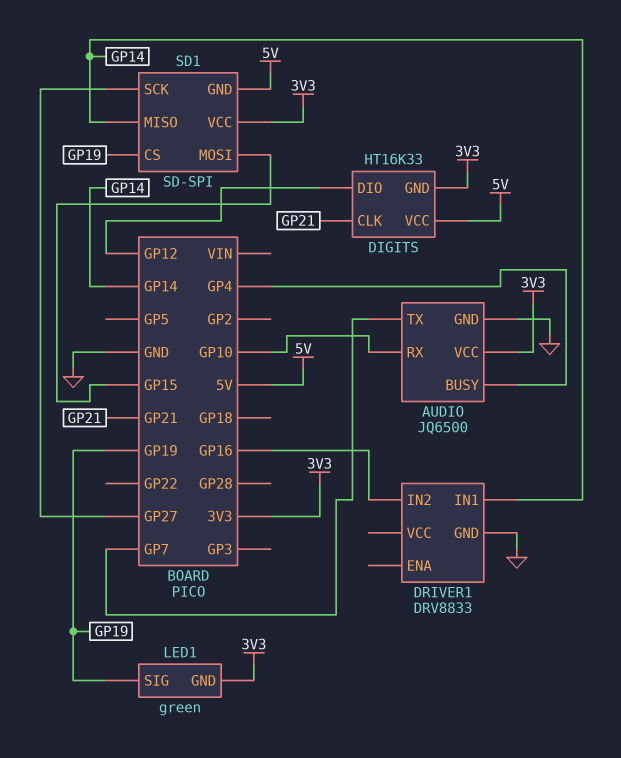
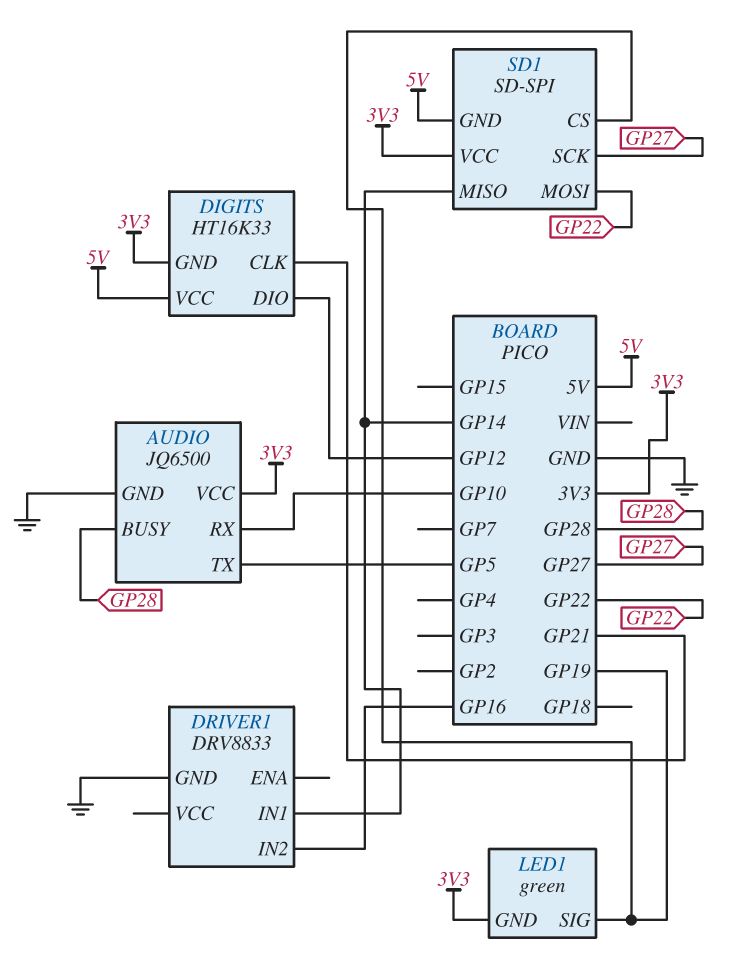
AUDIO pin BUSY: GP4 -> GP28
AUDIO pin TX: GP7 -> GP5
SD1 pin MOSI: GP15 -> GP22

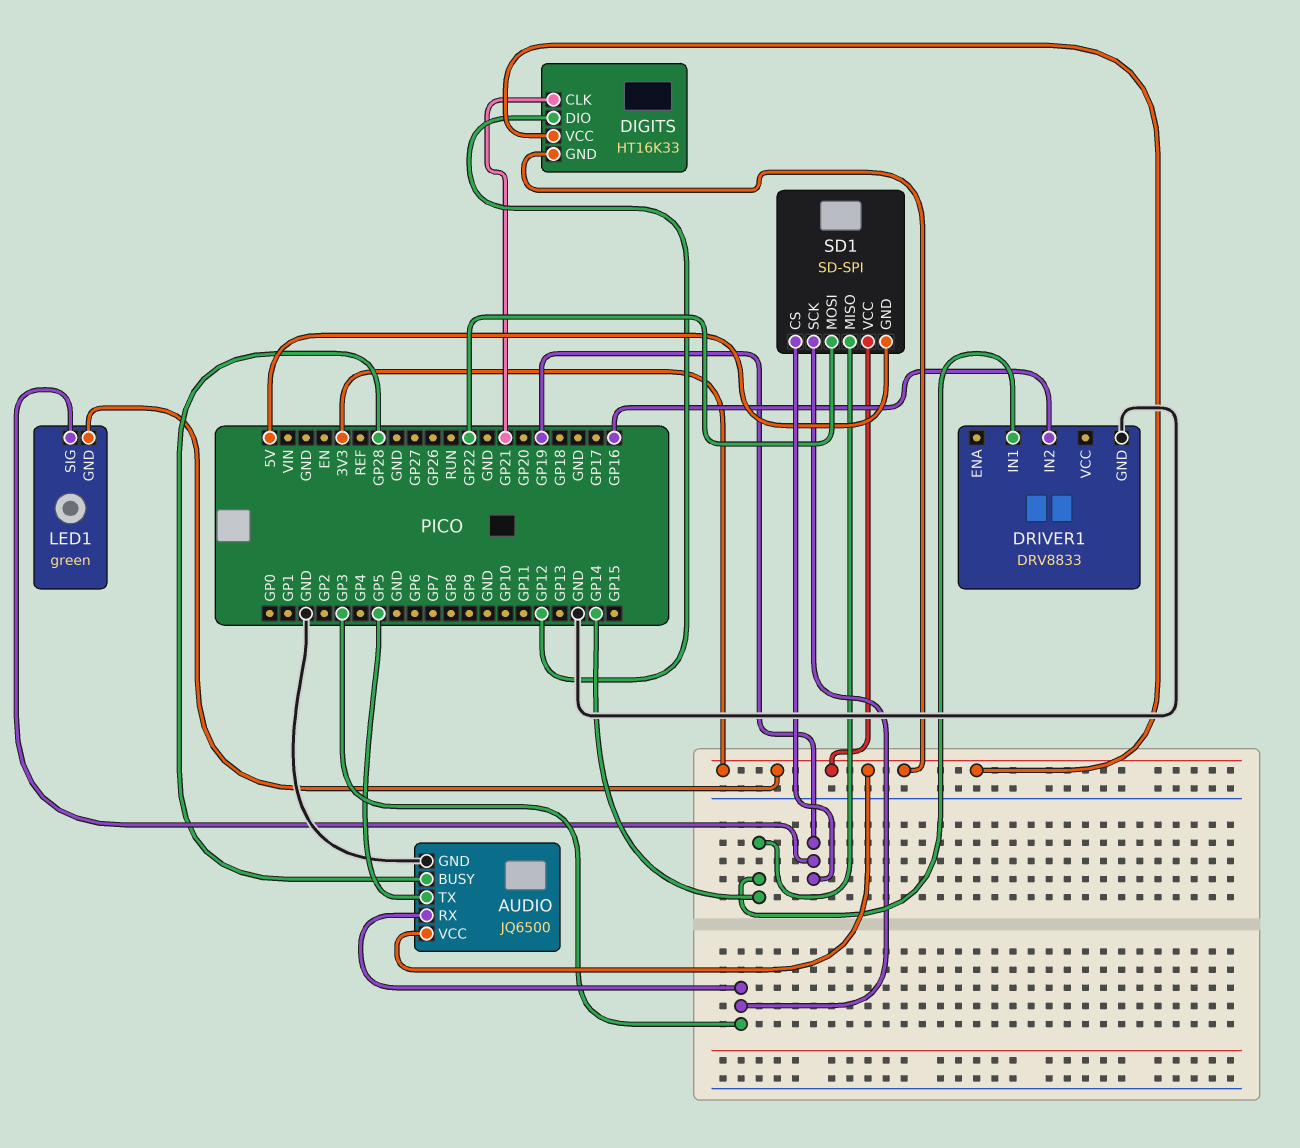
AUDIO pin RX: GP10 -> GP3
DIGITS pin VCC: 5V -> 3V3
SD1 pin SCK: GP27 -> GP3

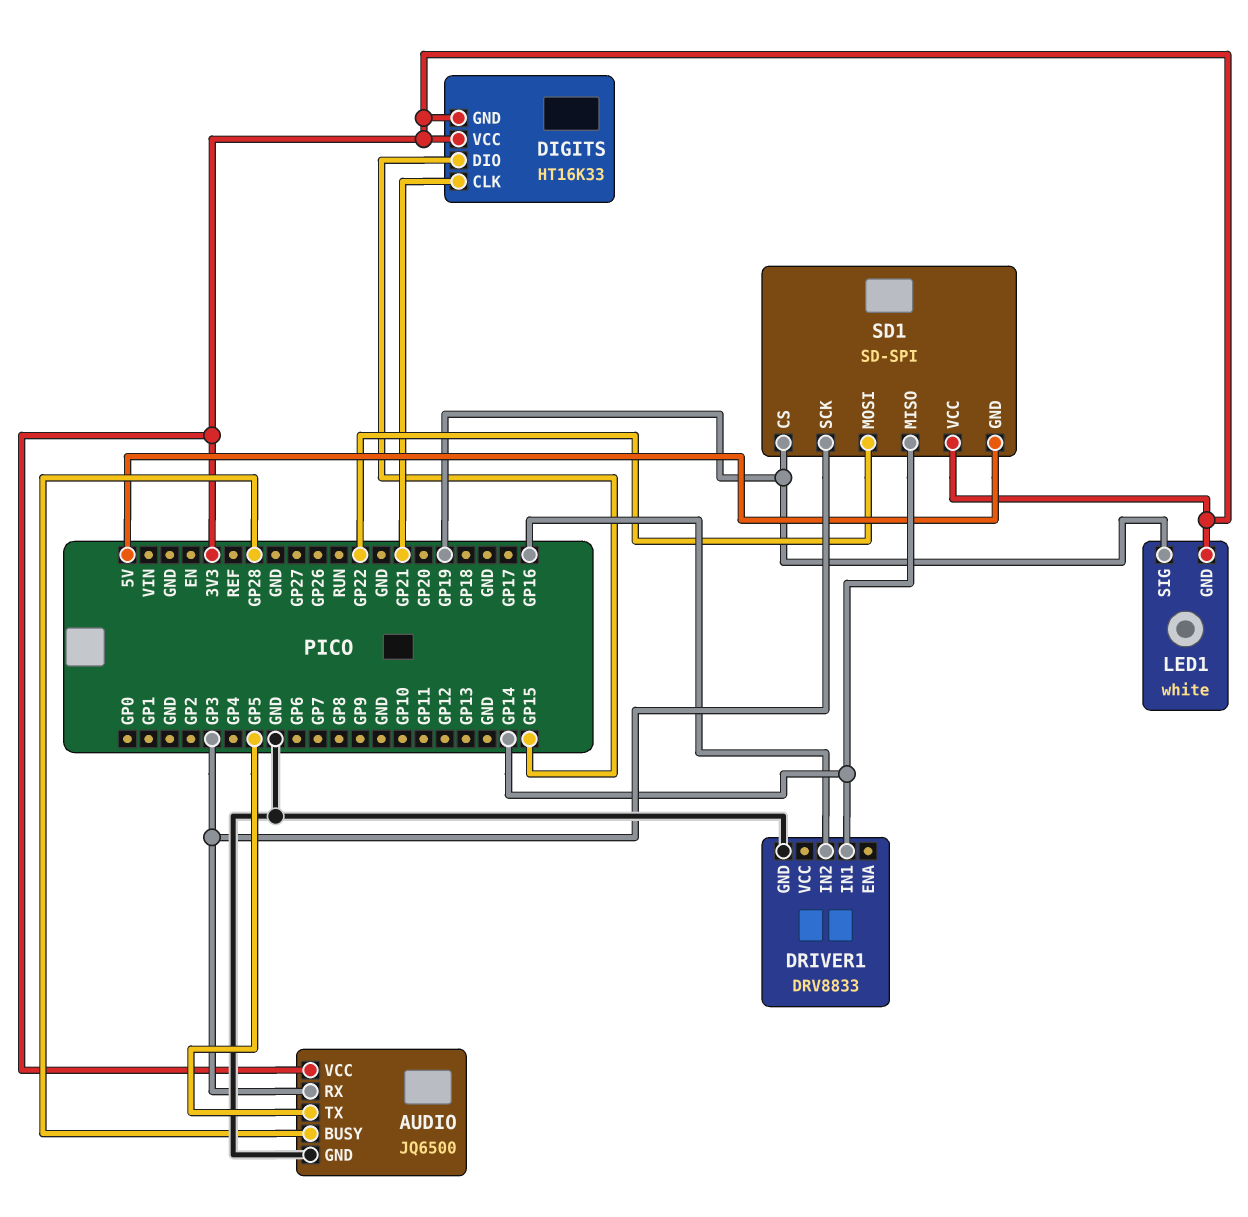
DIGITS pin DIO: GP12 -> GP15
LED1: green -> white

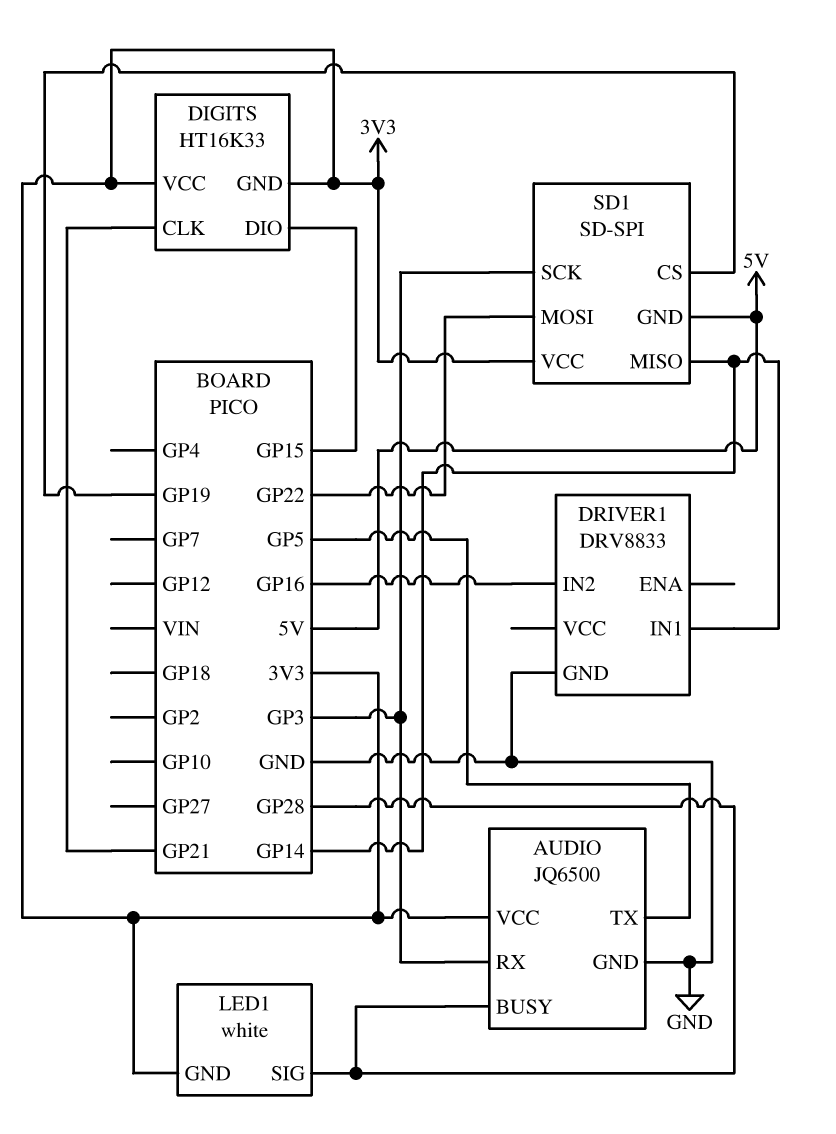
LED1 pin SIG: GP19 -> GP28

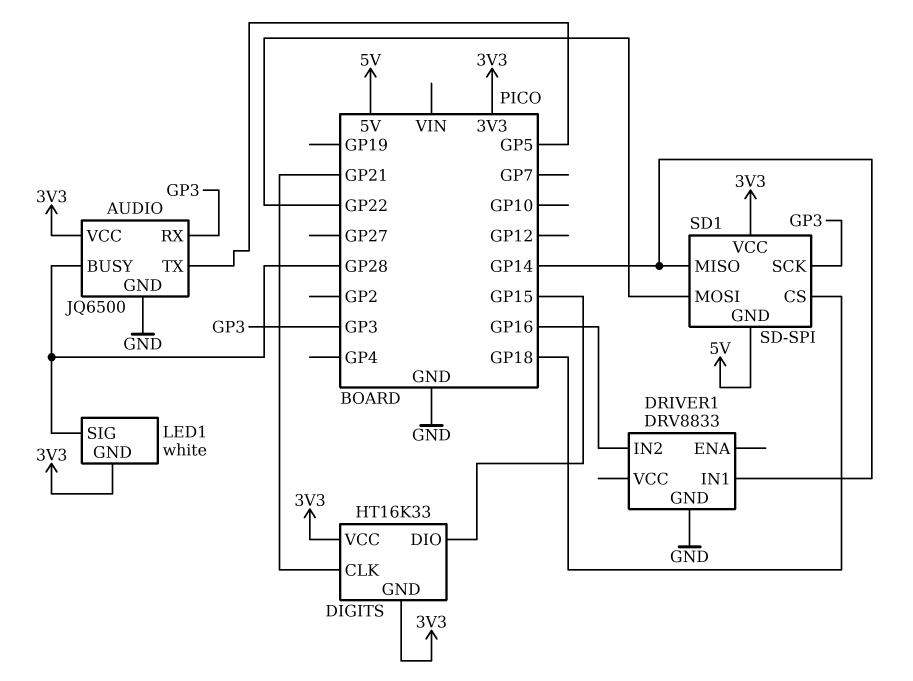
SD1 pin CS: GP19 -> GP18

